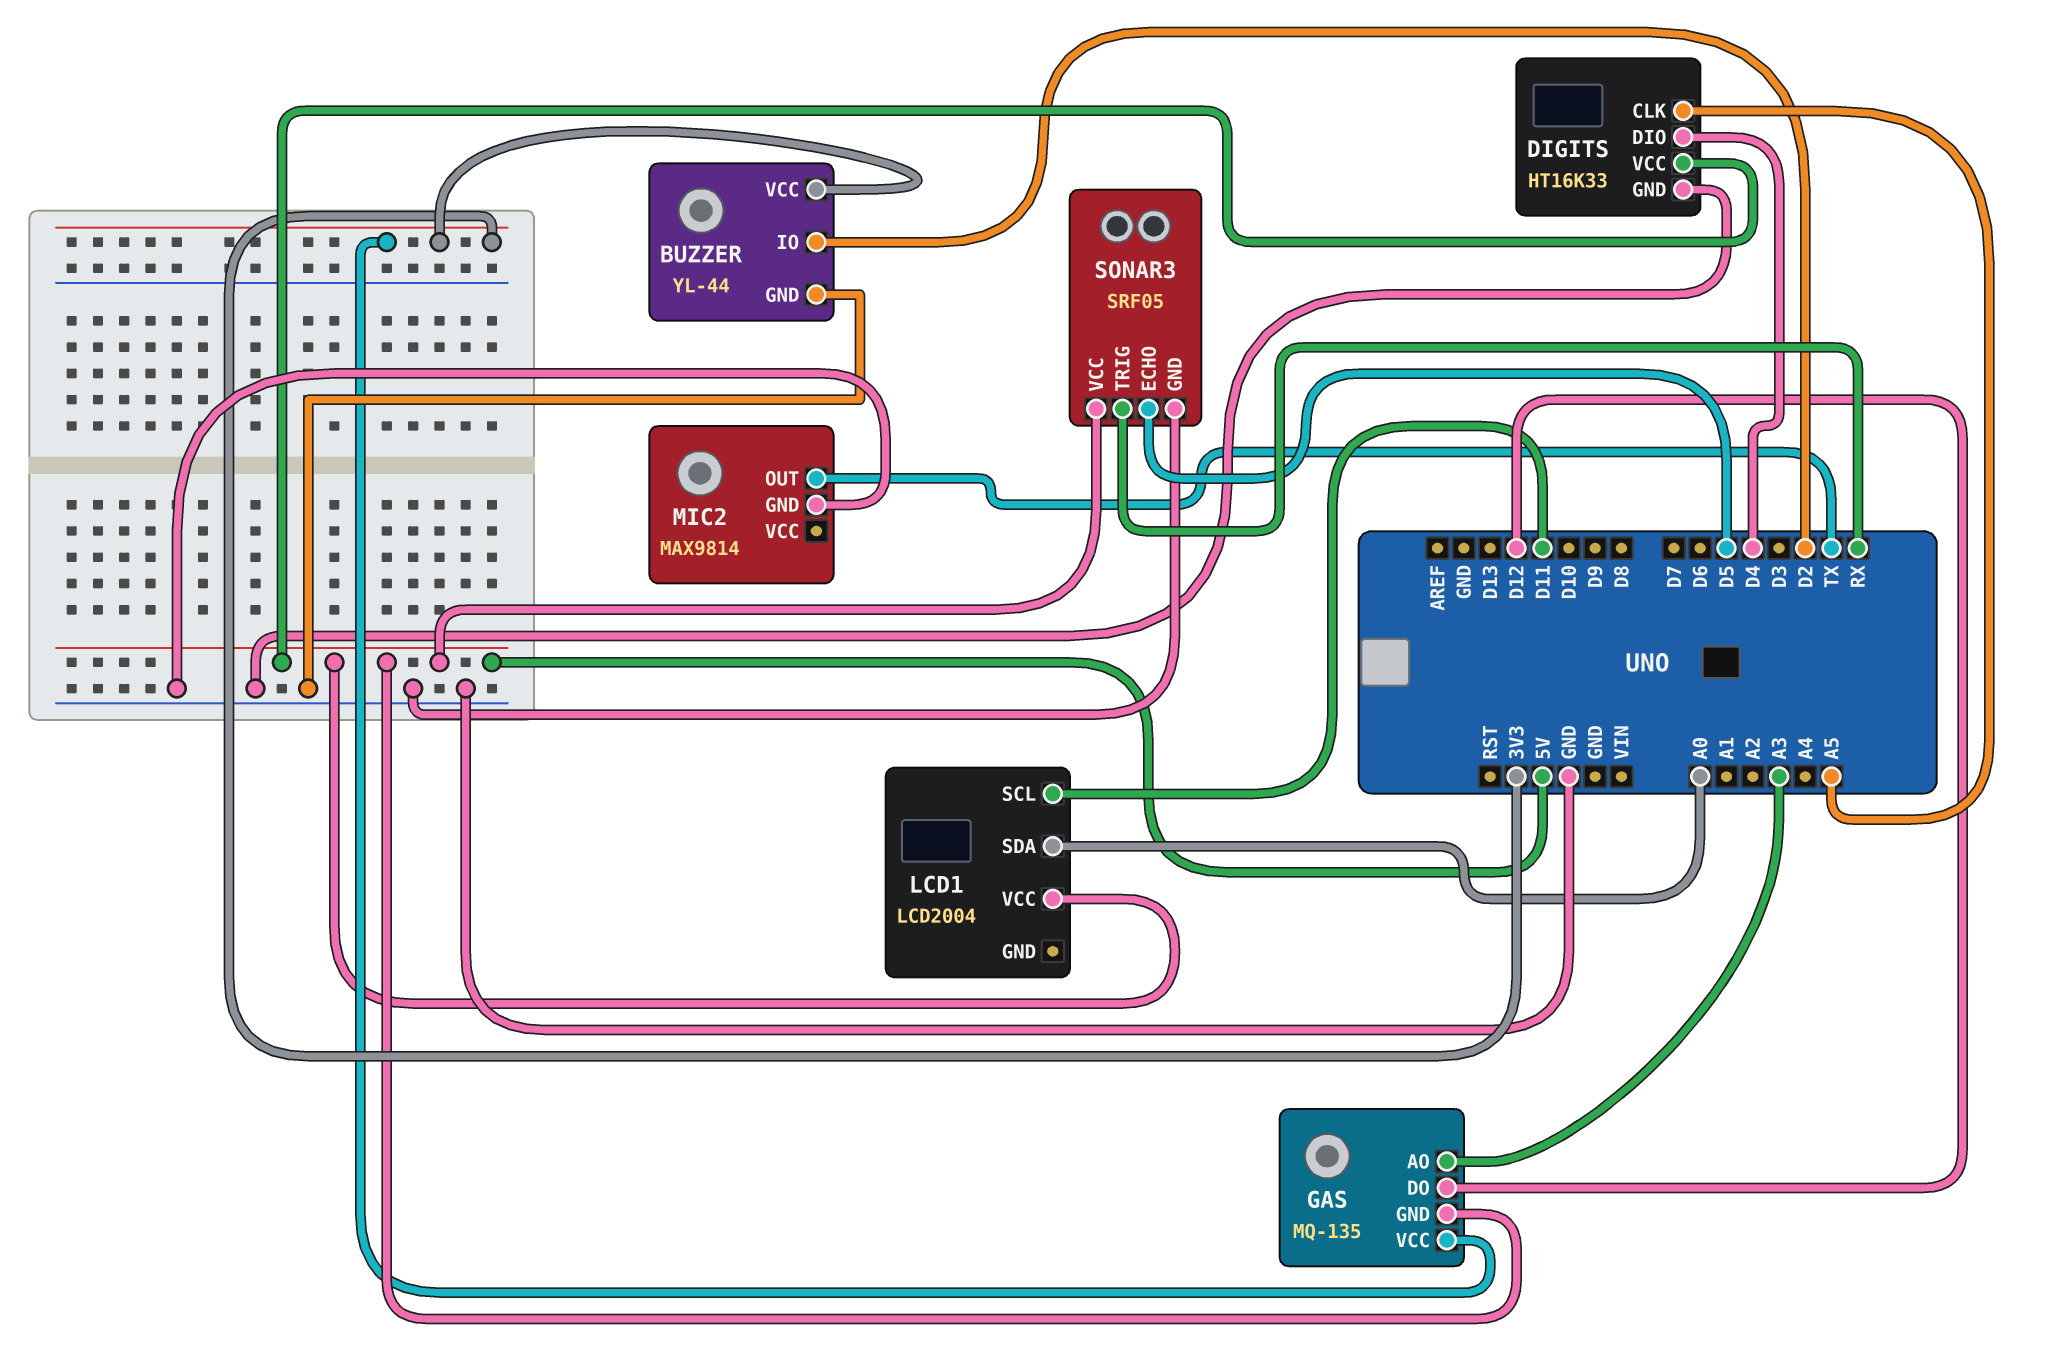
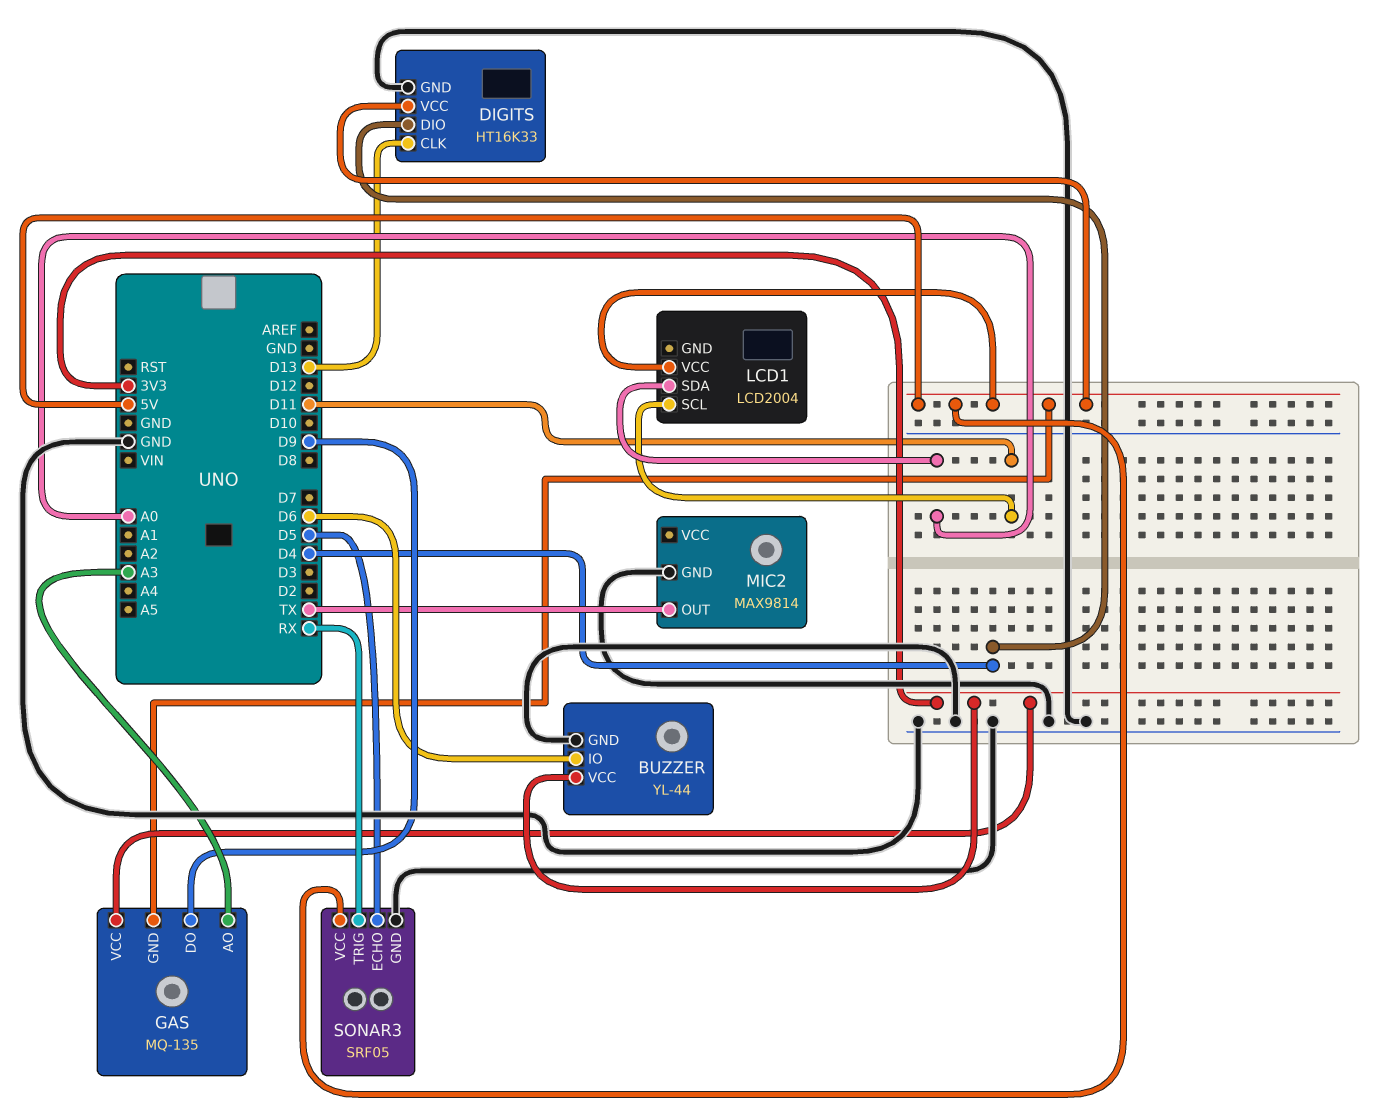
BUZZER pin IO: D2 -> D6
DIGITS pin CLK: A5 -> D13
GAS pin DO: D12 -> D9

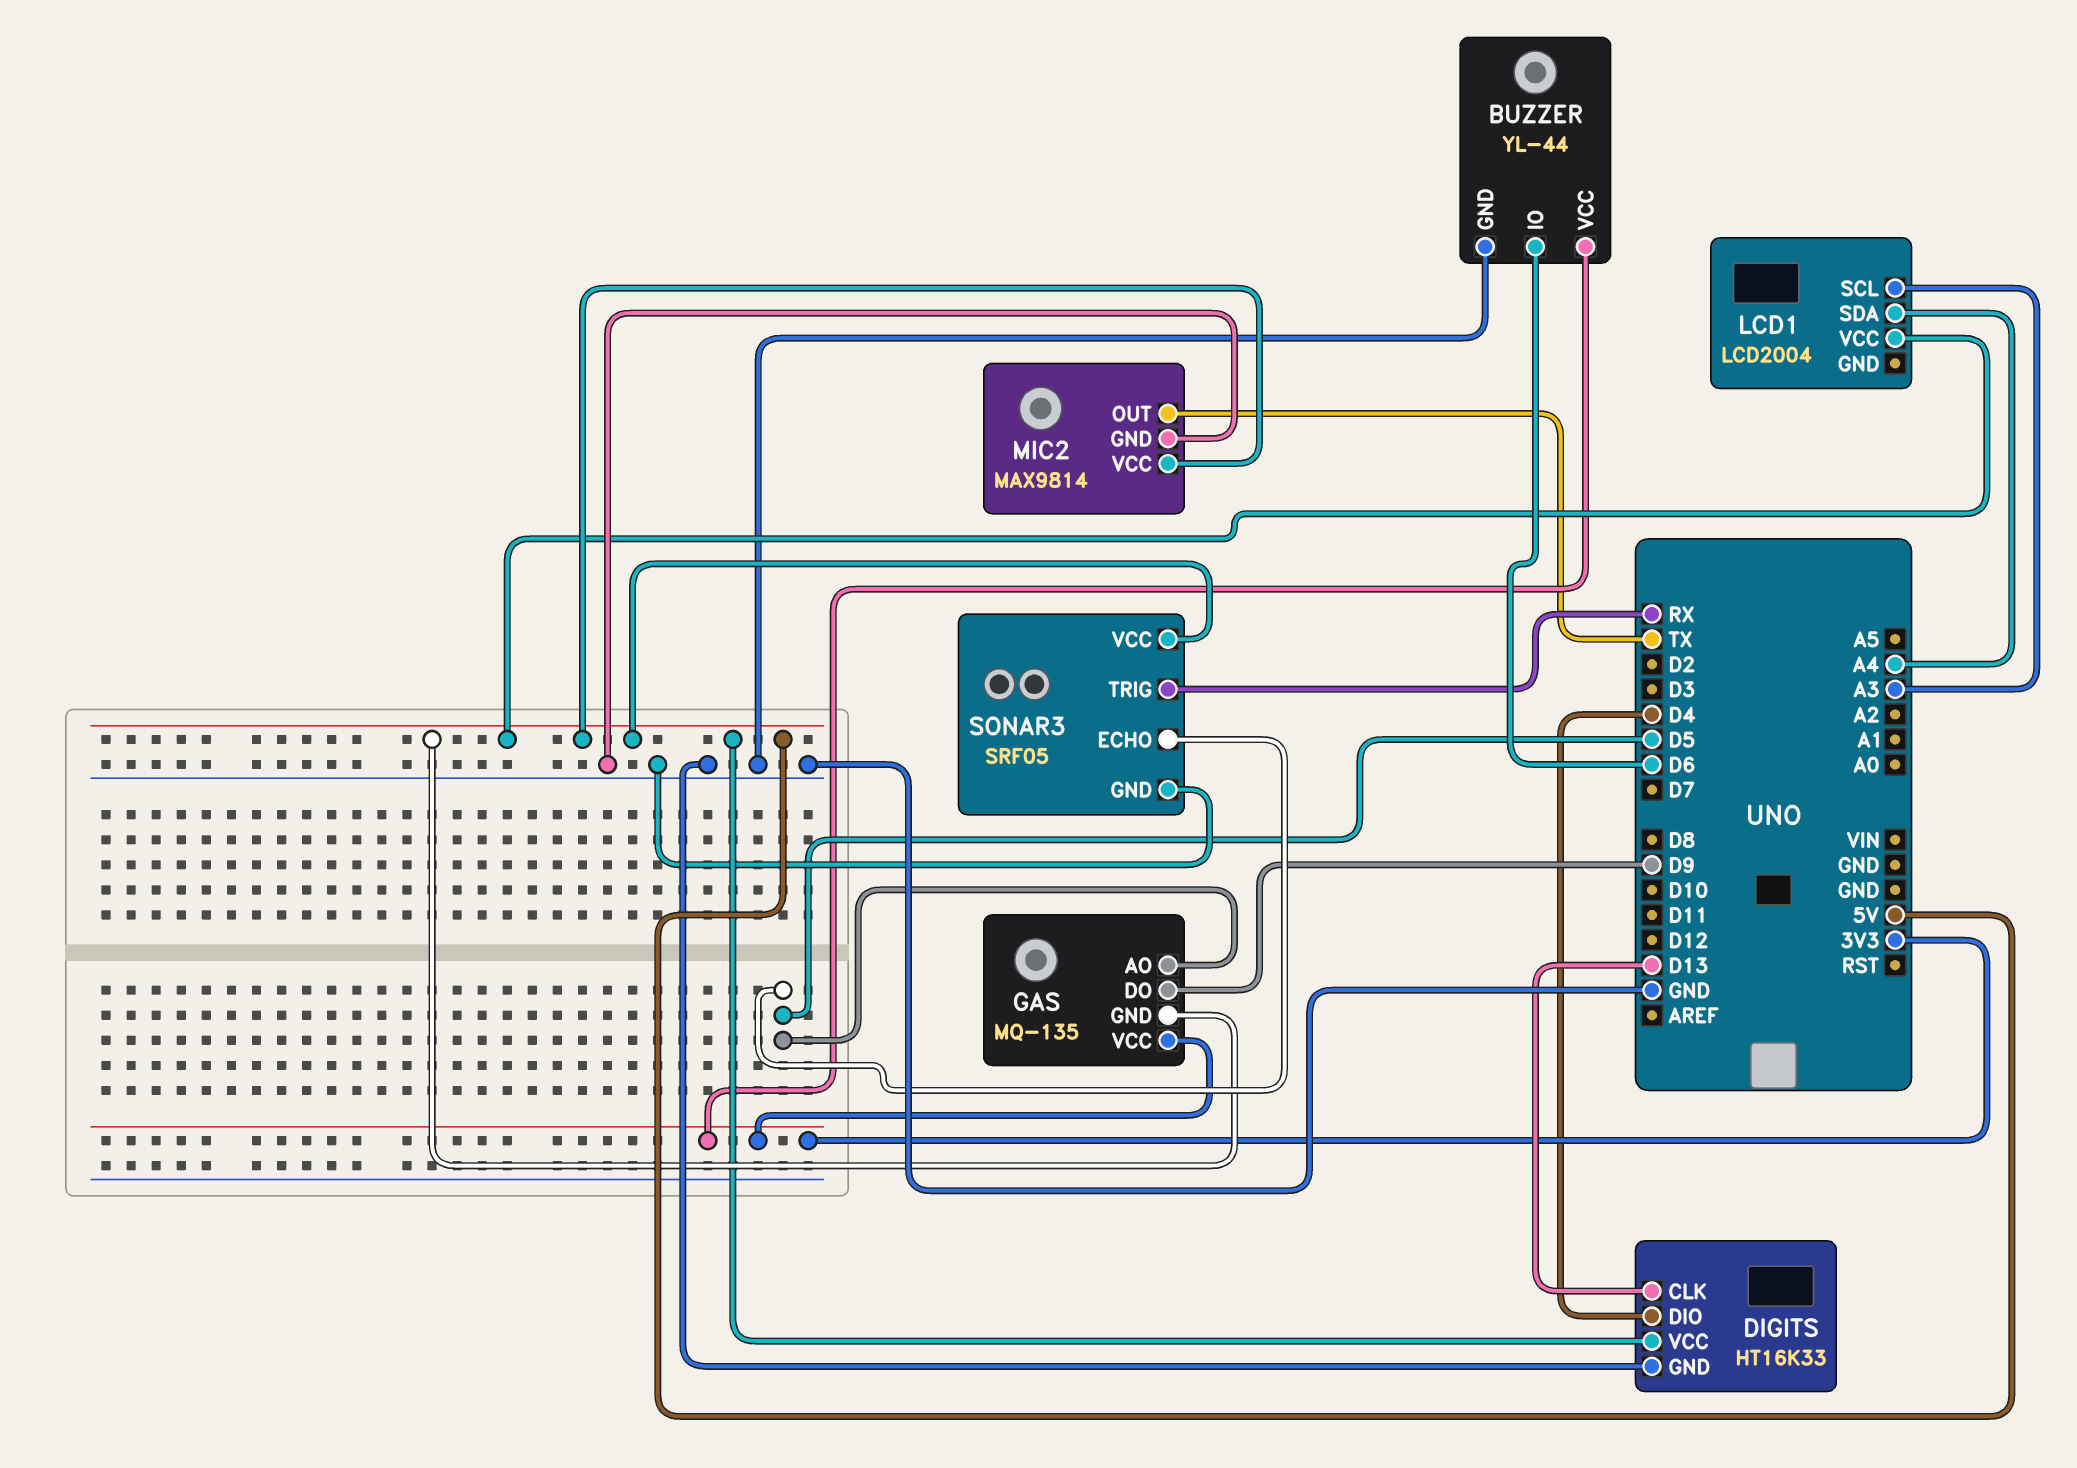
GAS pin AO: A3 -> D5
LCD1 pin SCL: D11 -> A3
LCD1 pin SDA: A0 -> A4
MIC2 pin VCC: none -> 5V

